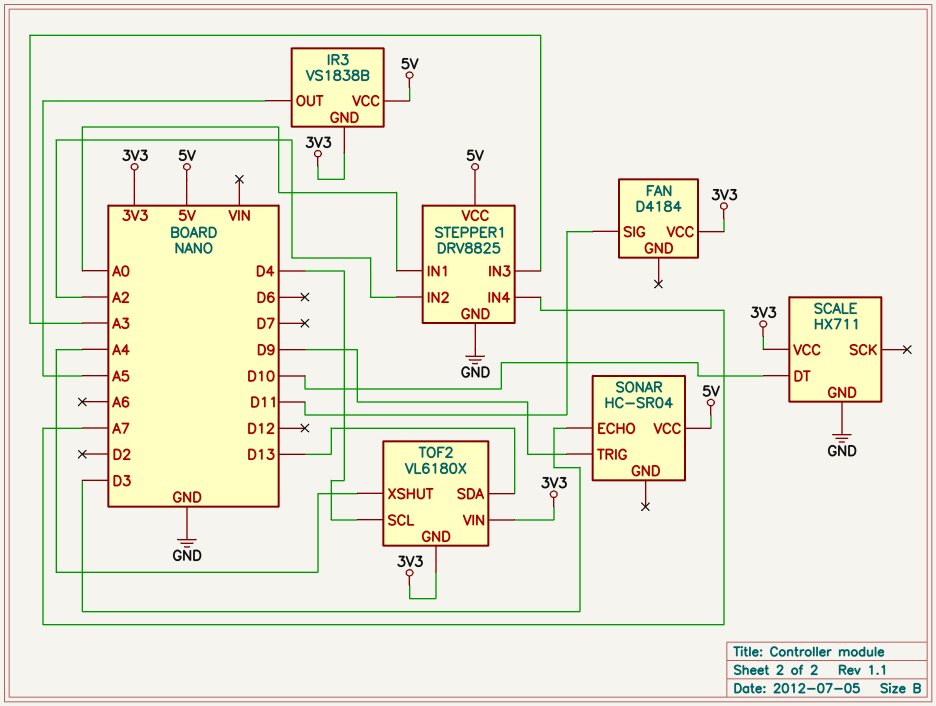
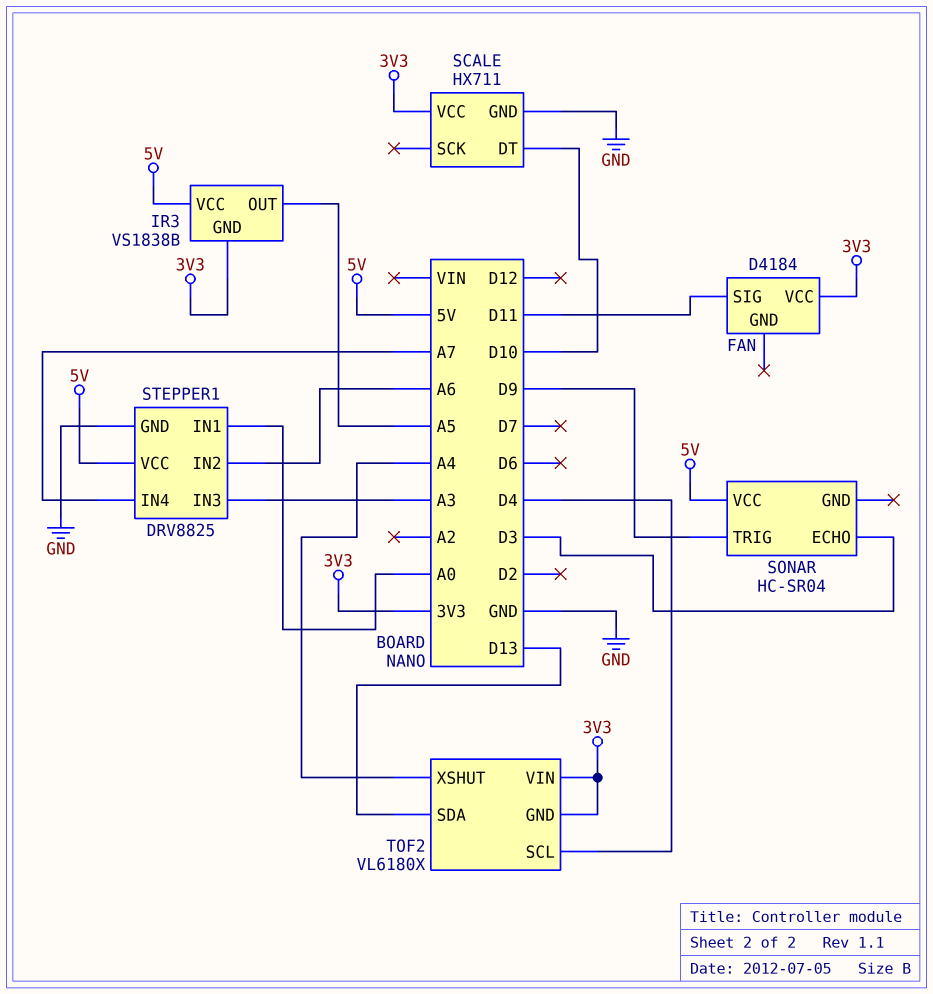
STEPPER1 pin IN2: A2 -> A6

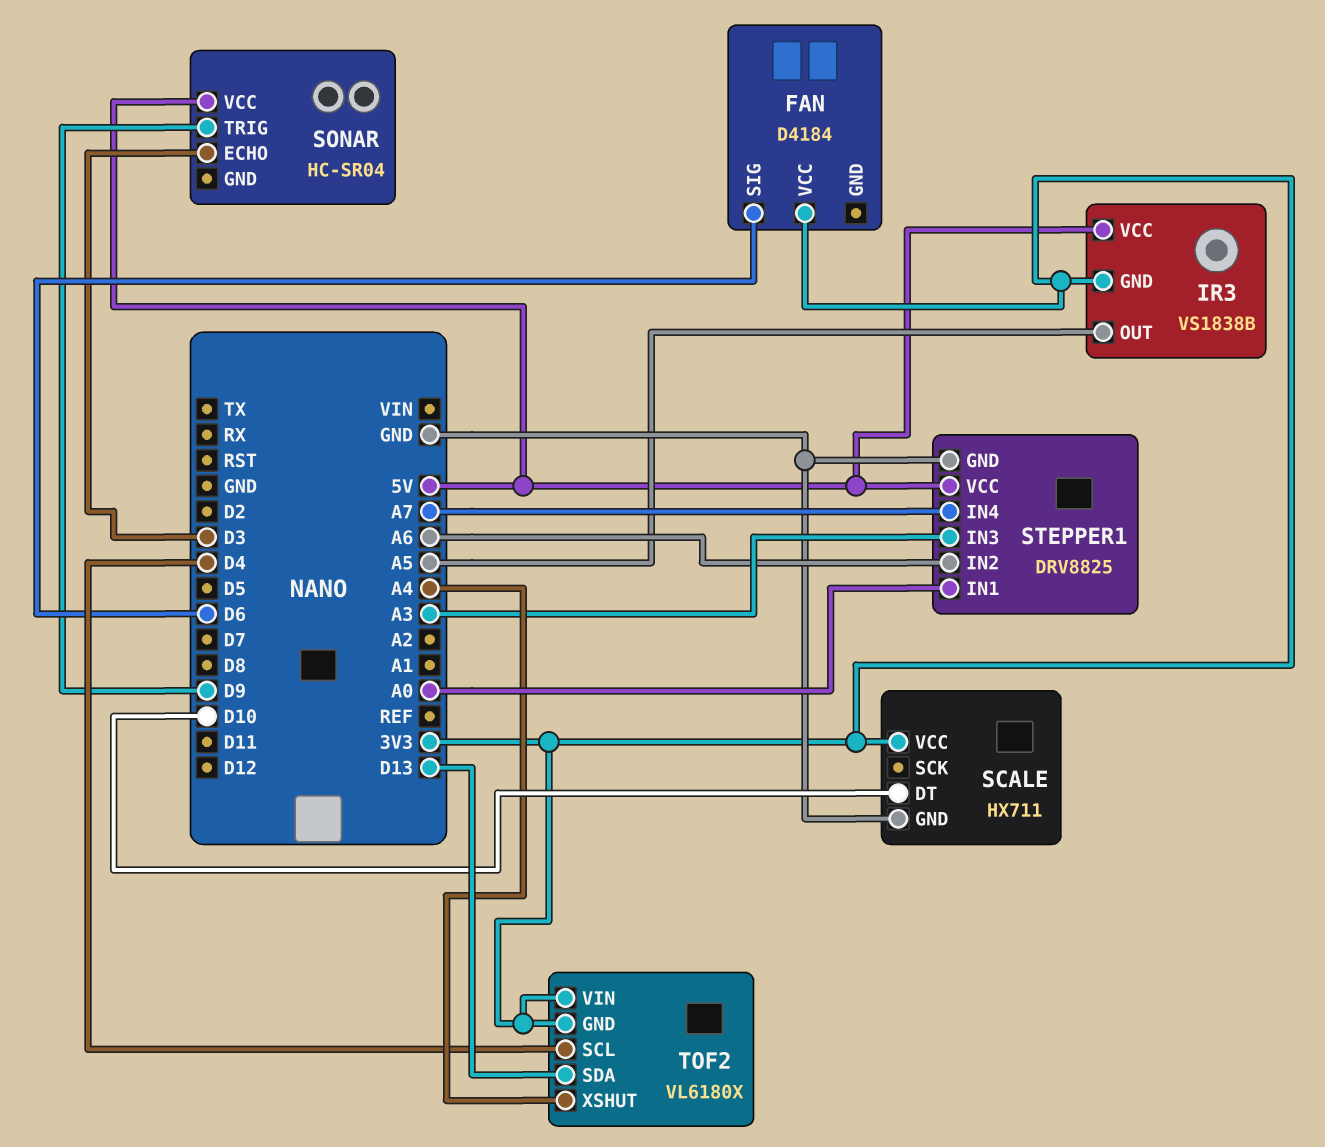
FAN pin SIG: D11 -> D6

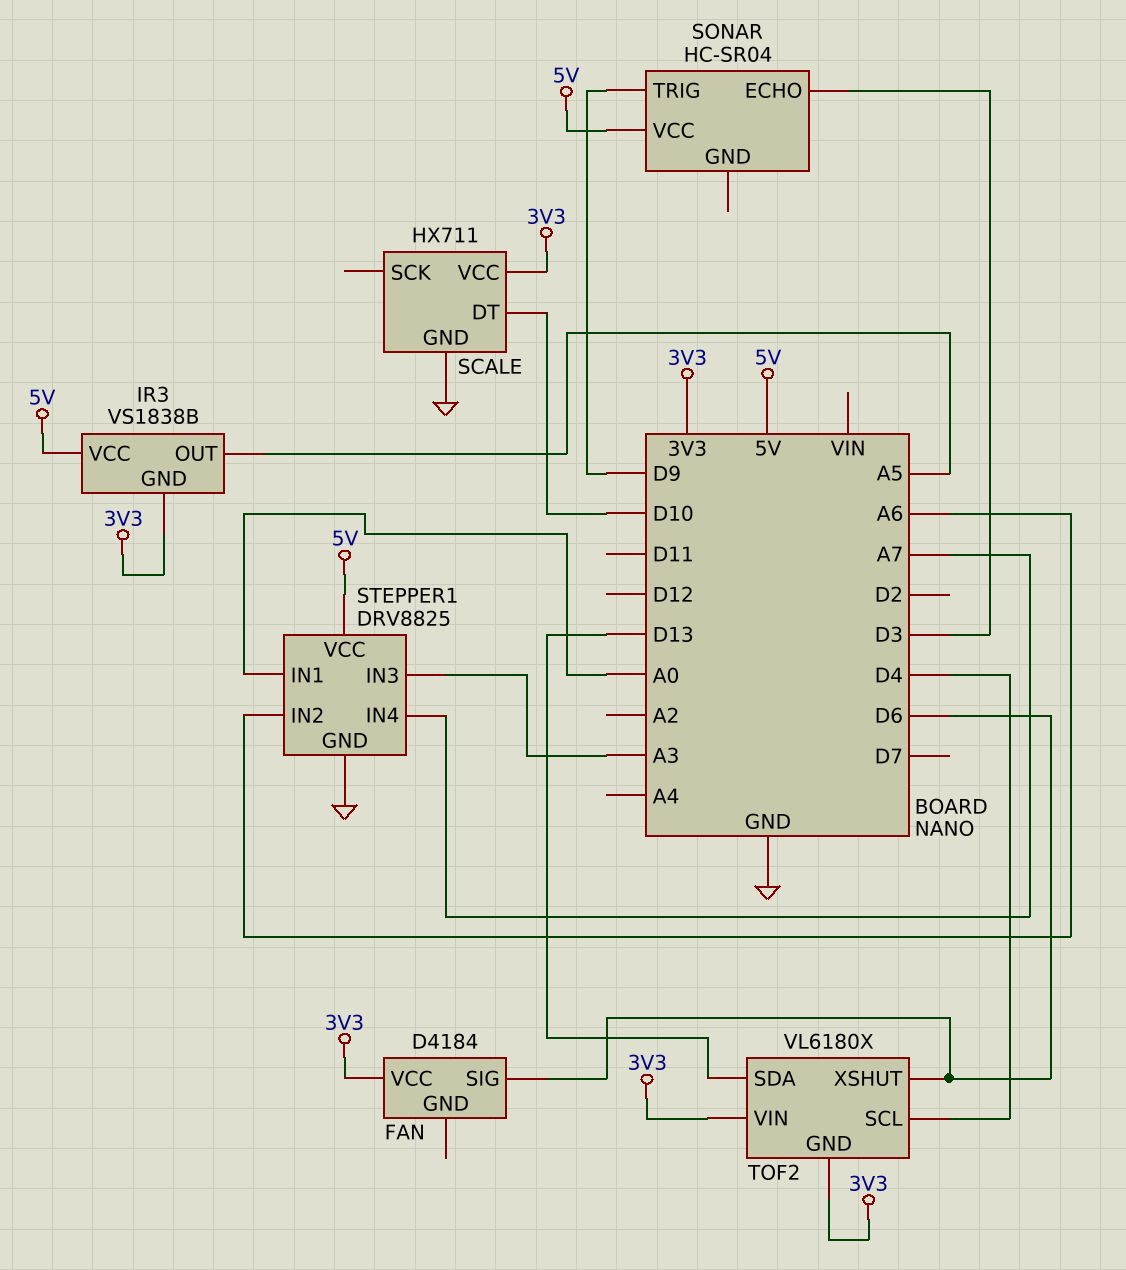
TOF2 pin XSHUT: A4 -> D6

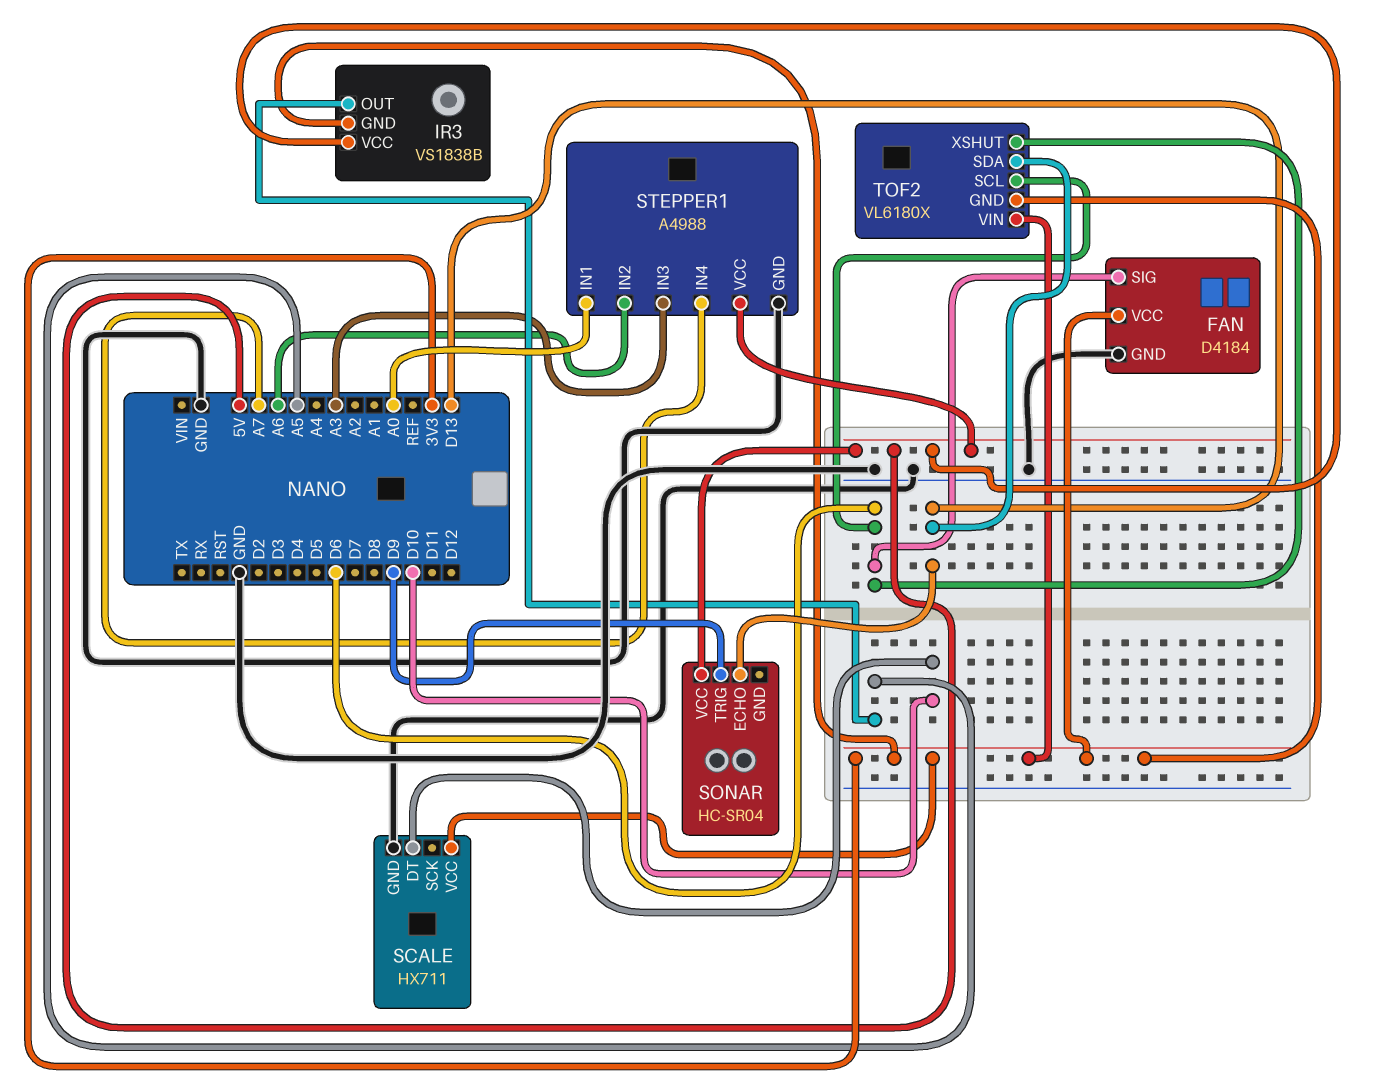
FAN pin GND: none -> GND
SONAR pin ECHO: D3 -> D13
STEPPER1: DRV8825 -> A4988
TOF2 pin SCL: D4 -> D6

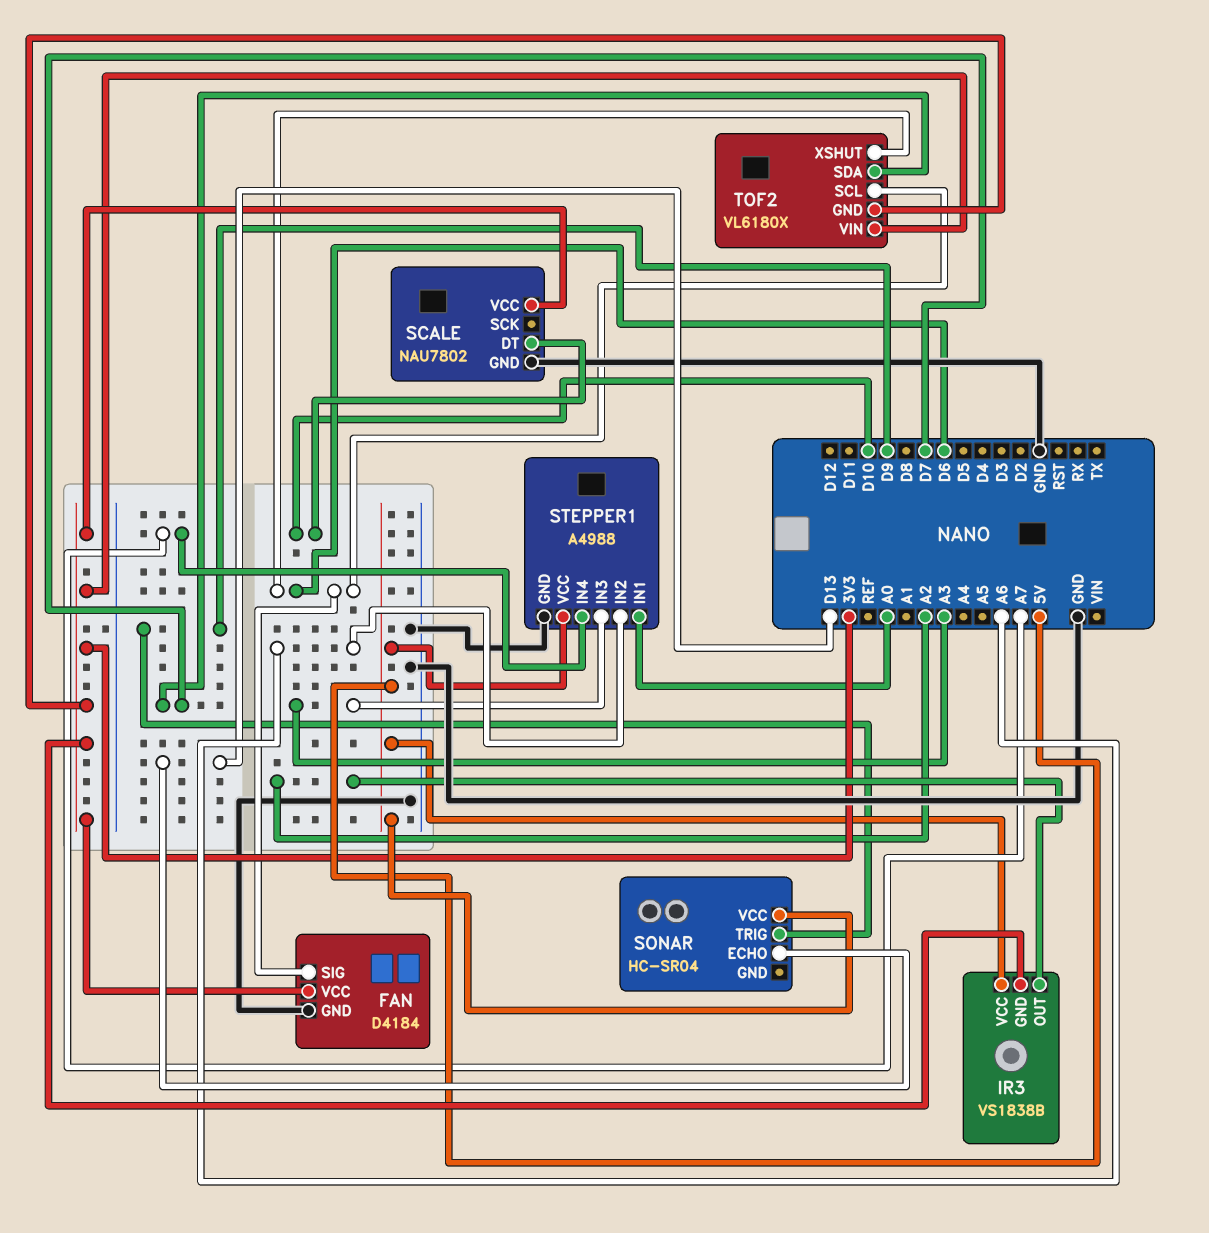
IR3 pin OUT: A5 -> A2
SCALE: HX711 -> NAU7802
TOF2 pin SDA: D13 -> D7

